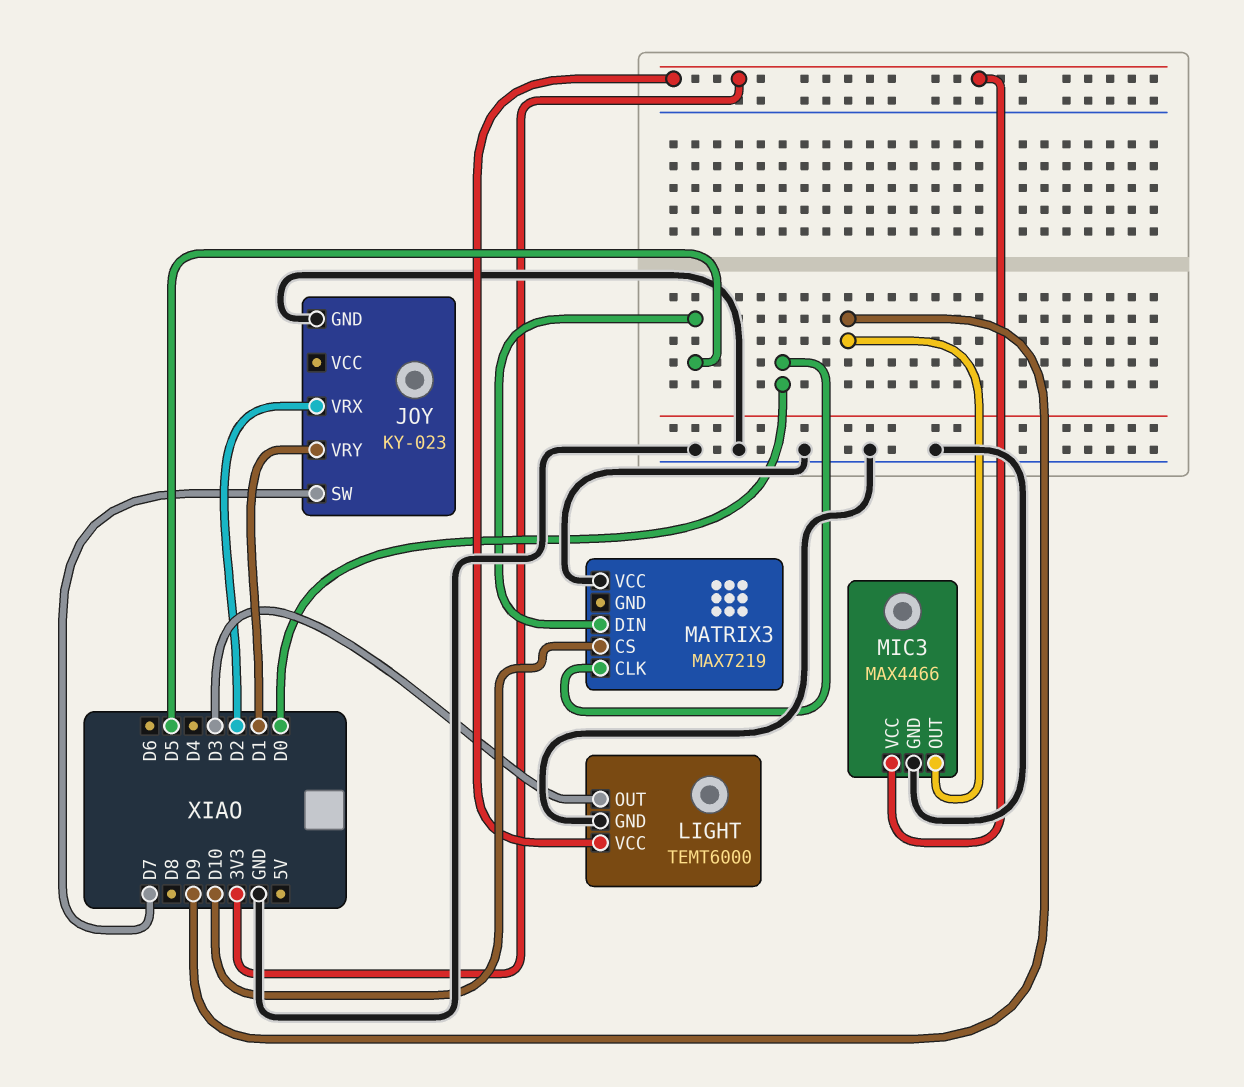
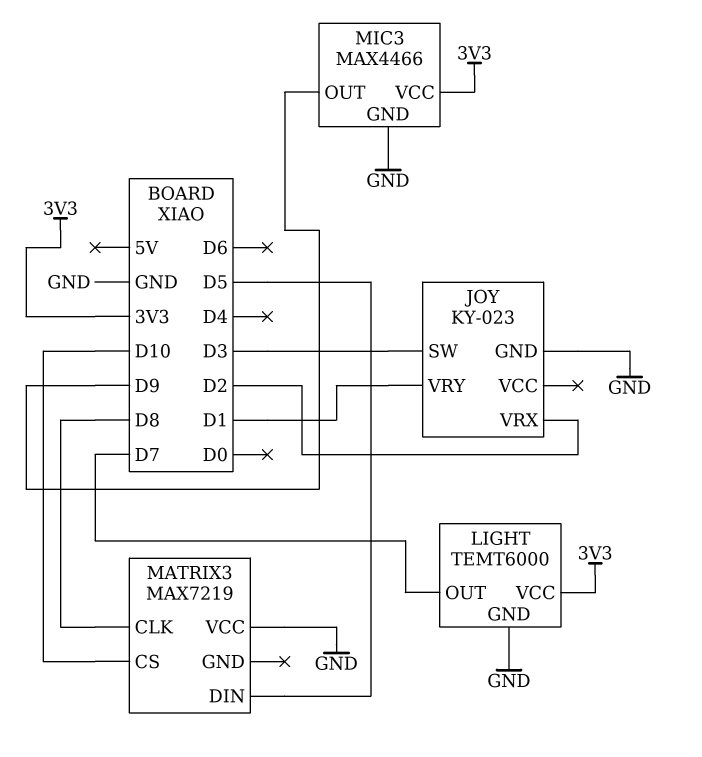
JOY pin SW: D7 -> D3
LIGHT pin OUT: D3 -> D7
MATRIX3 pin CLK: D0 -> D8

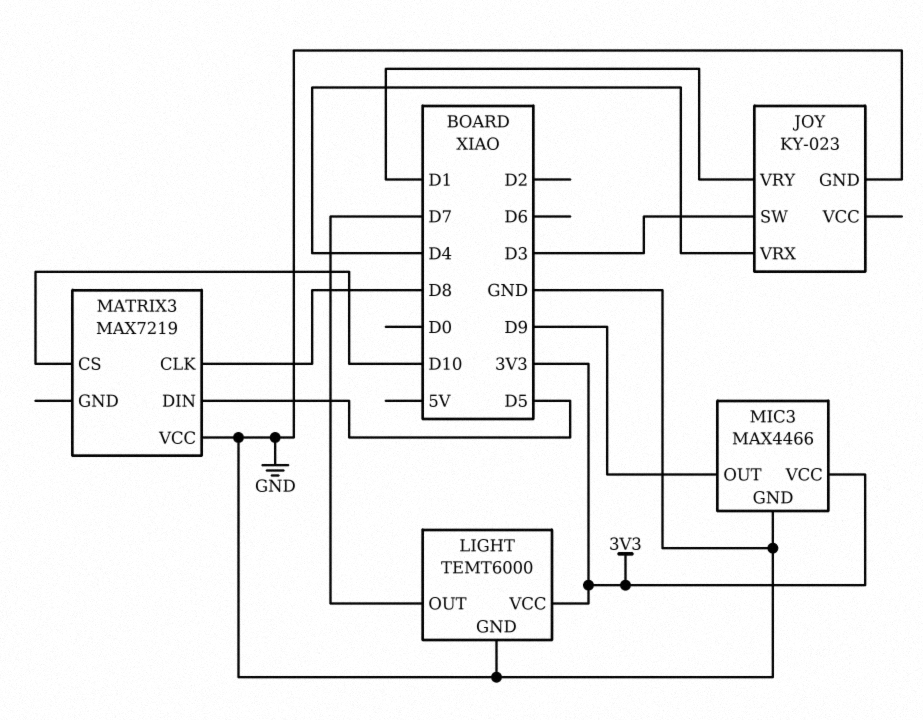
JOY pin VRX: D2 -> D4

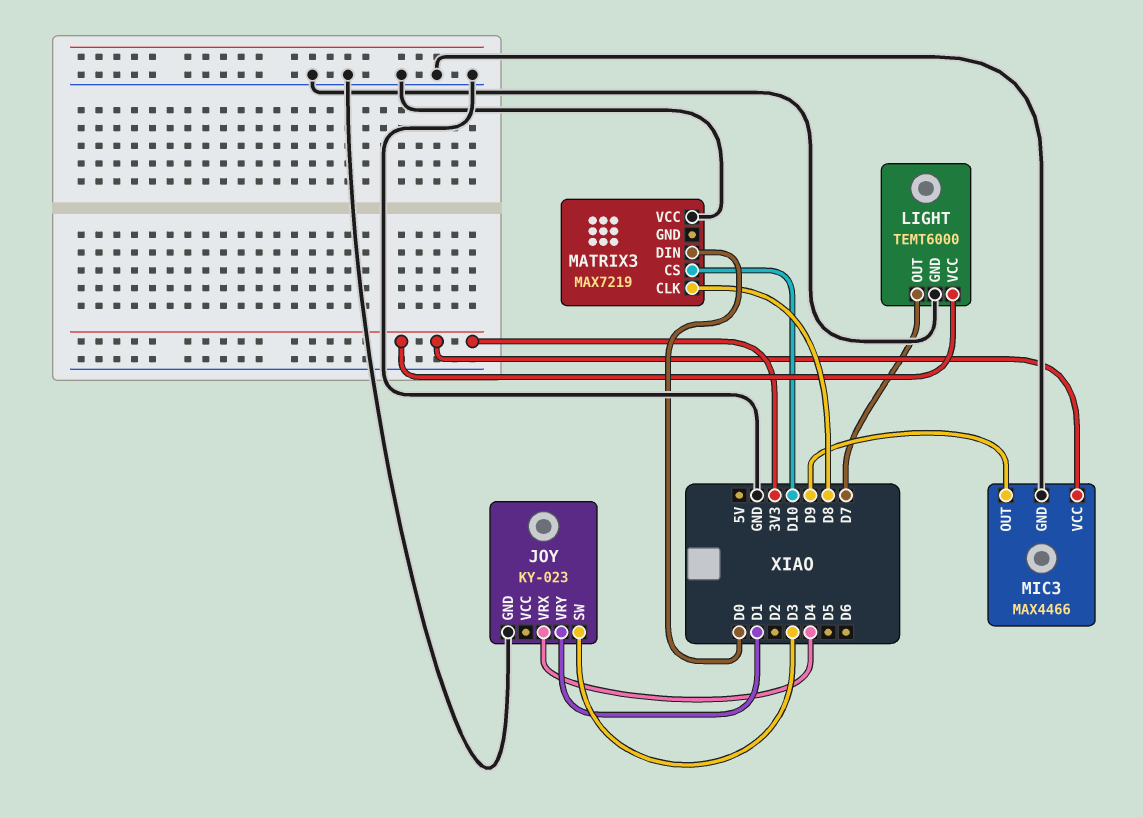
MATRIX3 pin DIN: D5 -> D0

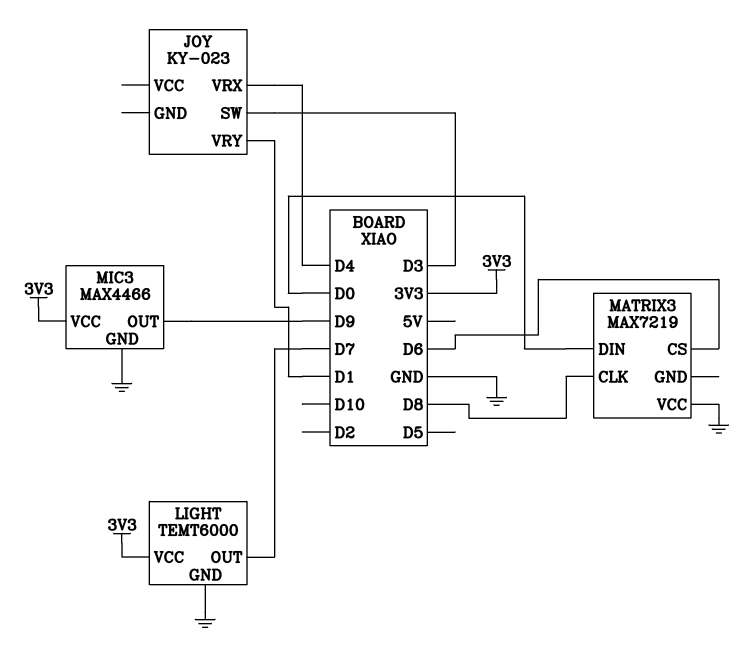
JOY pin GND: GND -> none
MATRIX3 pin CS: D10 -> D6

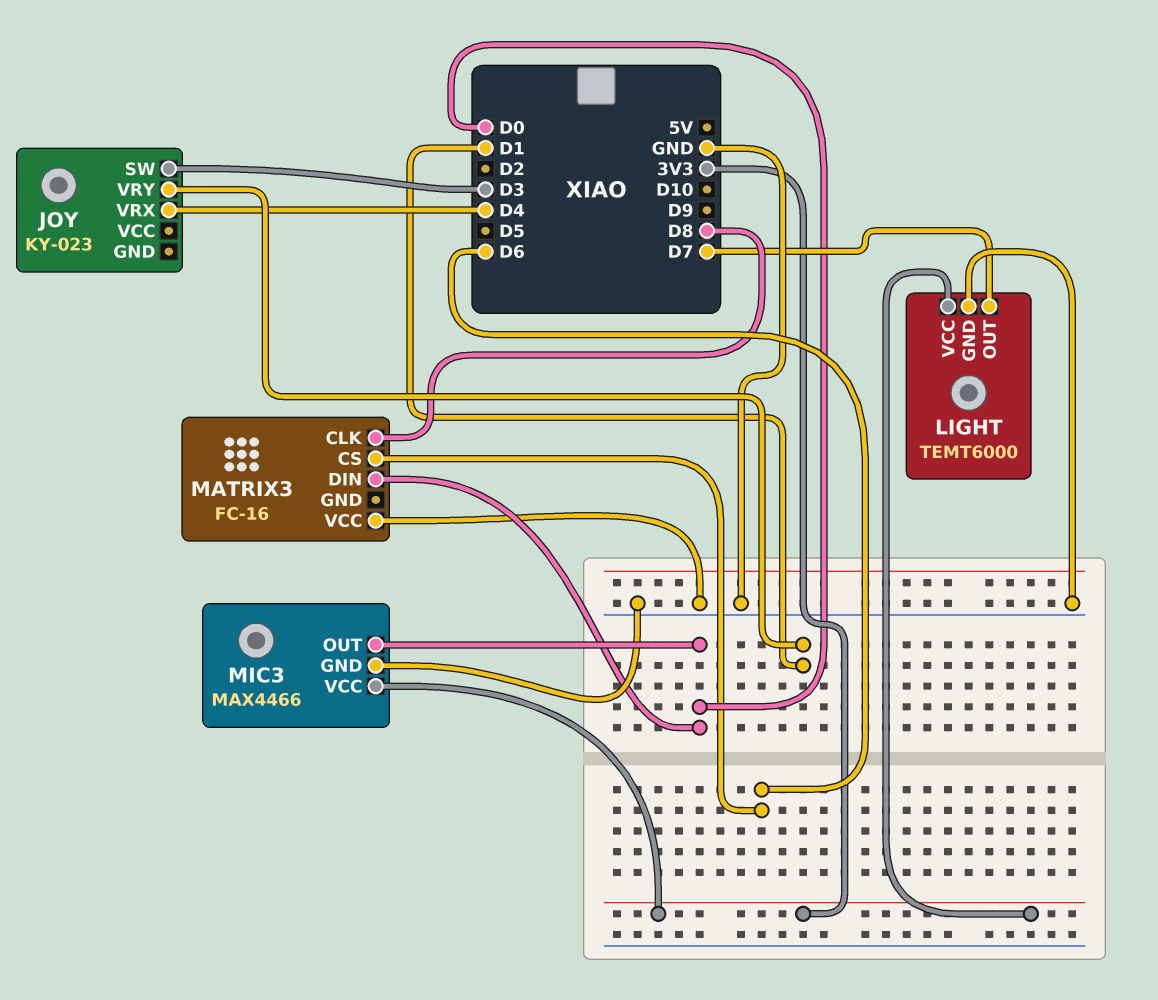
MATRIX3: MAX7219 -> FC-16
MIC3 pin OUT: D9 -> D0

